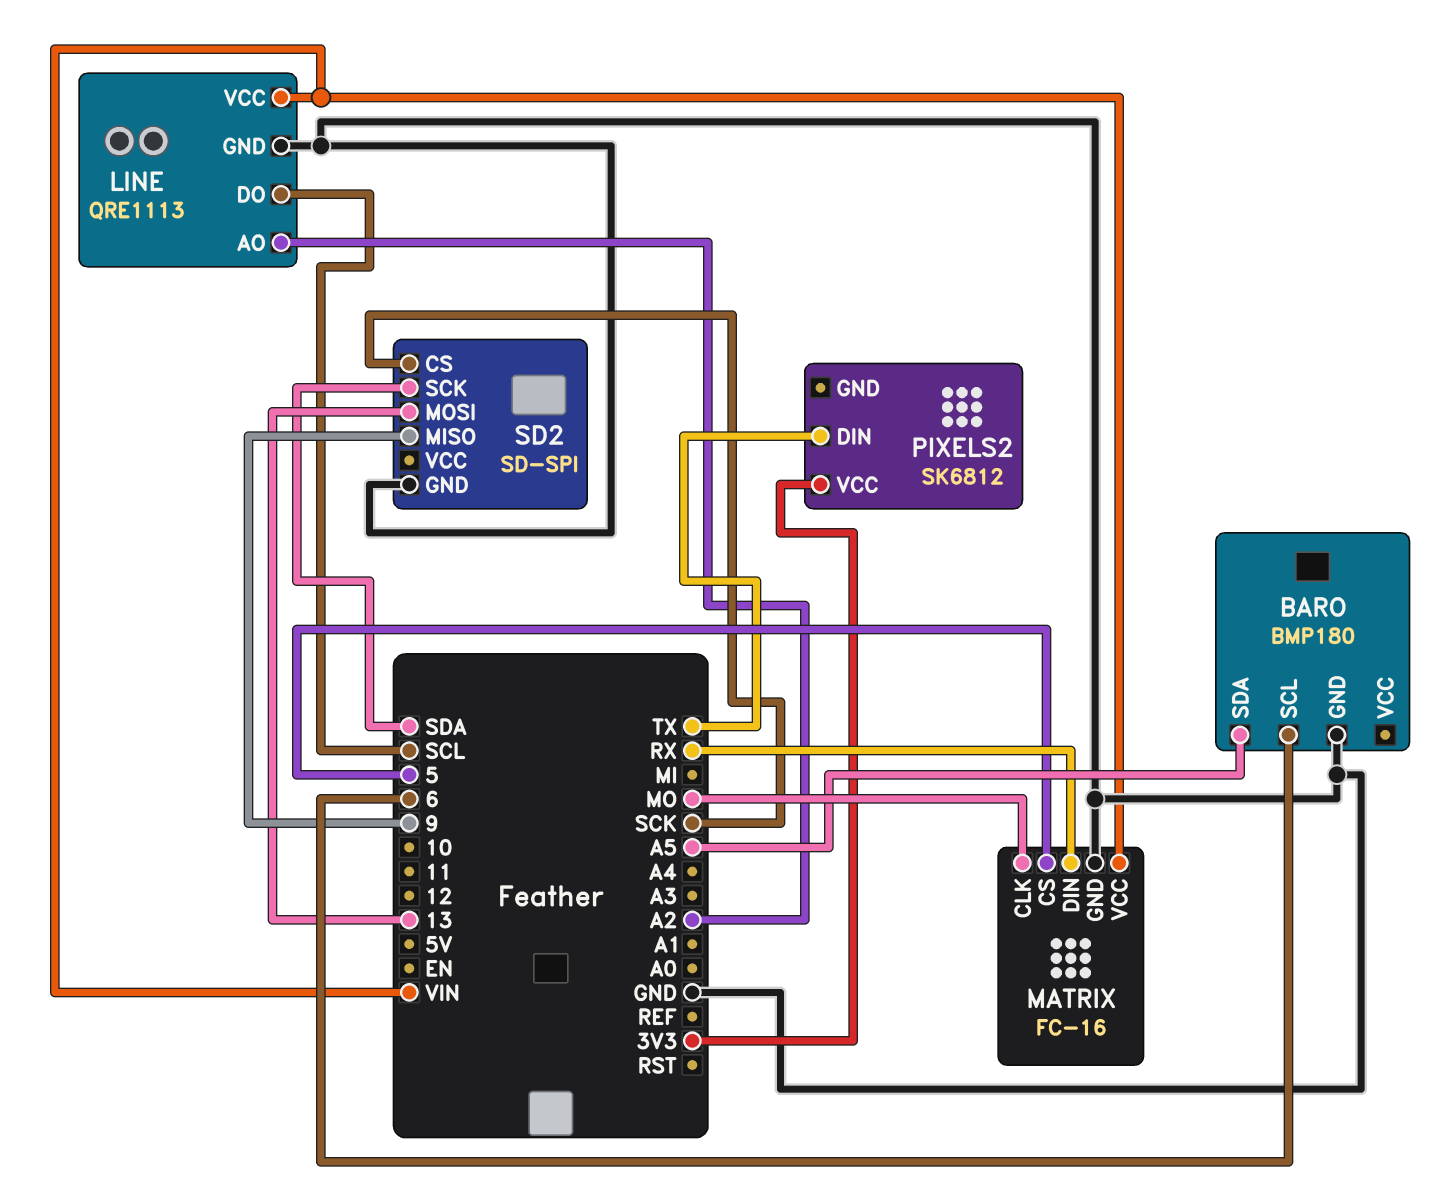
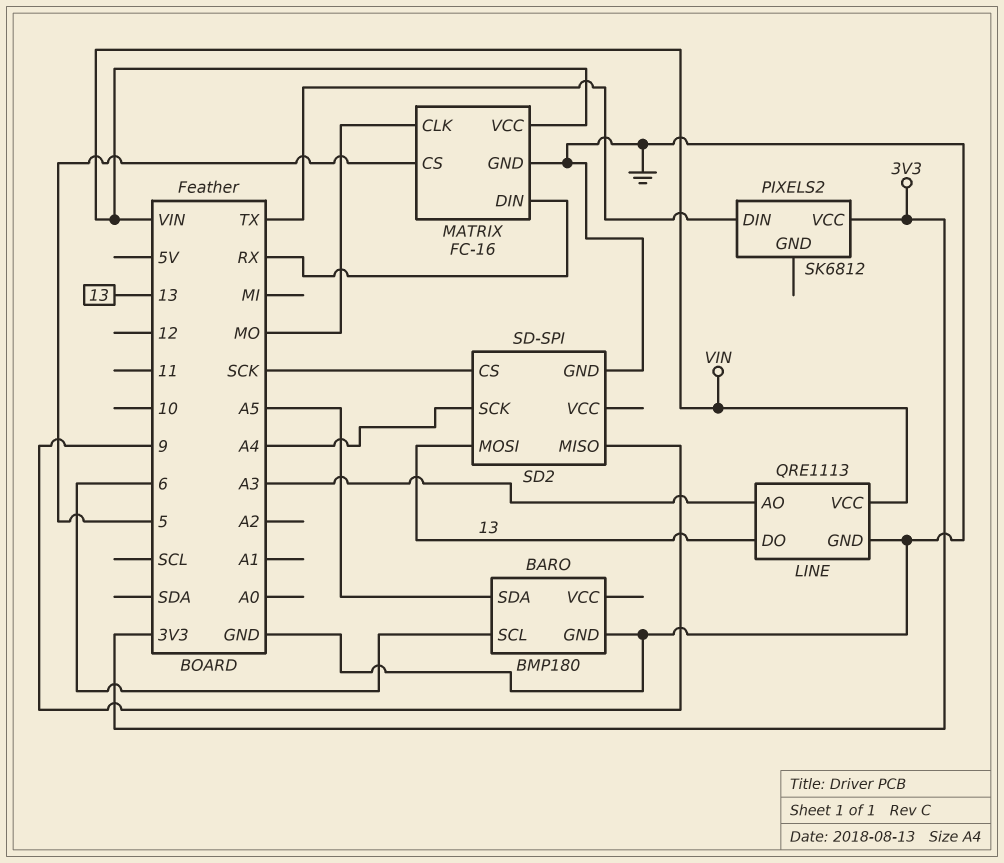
LINE pin AO: A2 -> A3
LINE pin DO: SCL -> 13
SD2 pin SCK: SDA -> A4

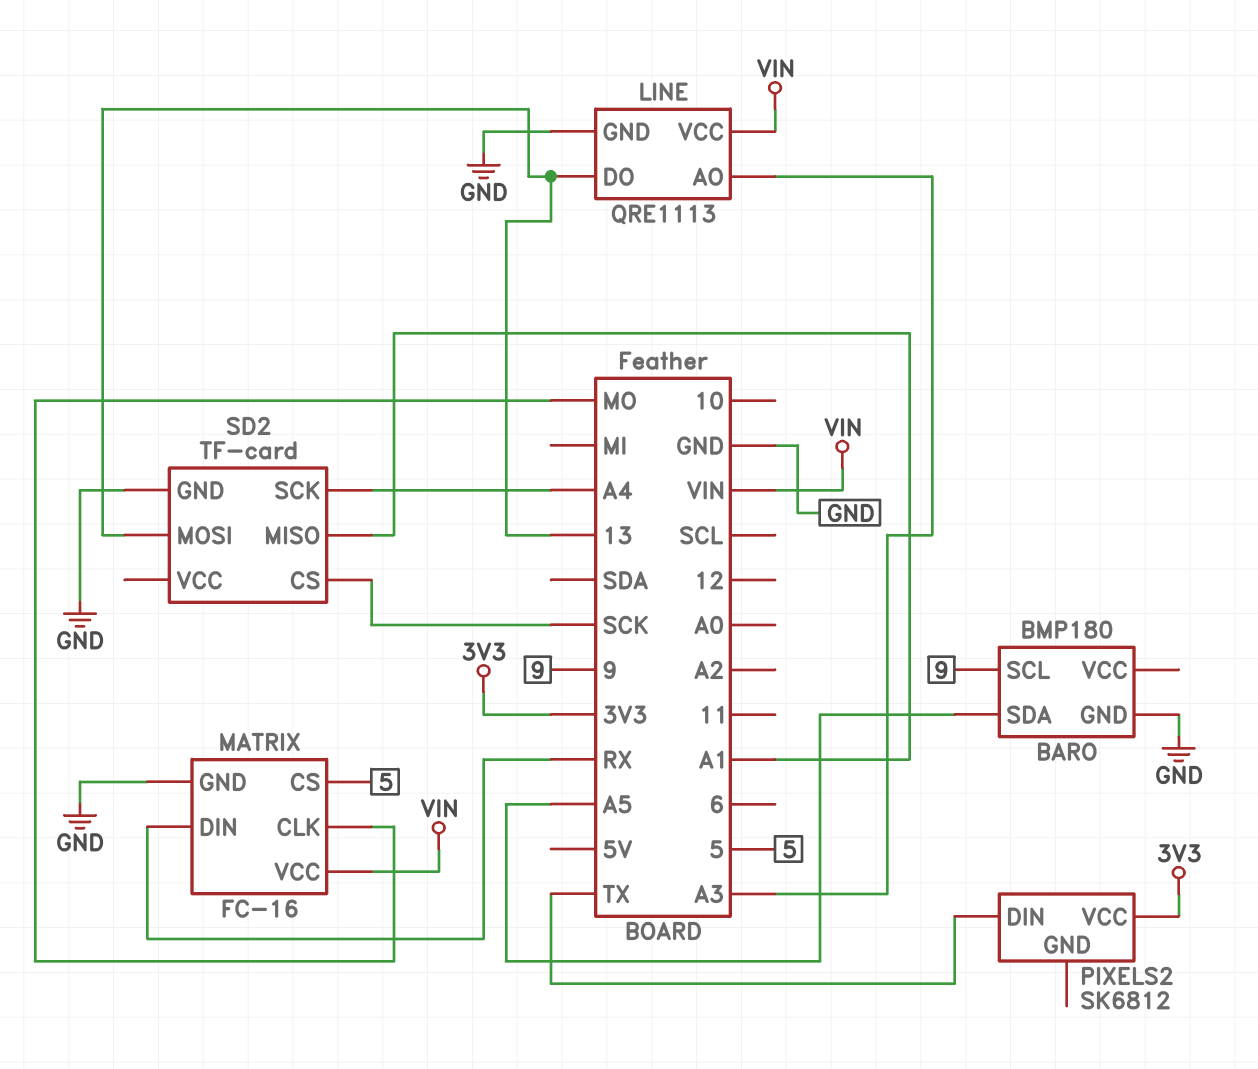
BARO pin SCL: 6 -> 9
SD2: SD-SPI -> TF-card
SD2 pin MISO: 9 -> A1

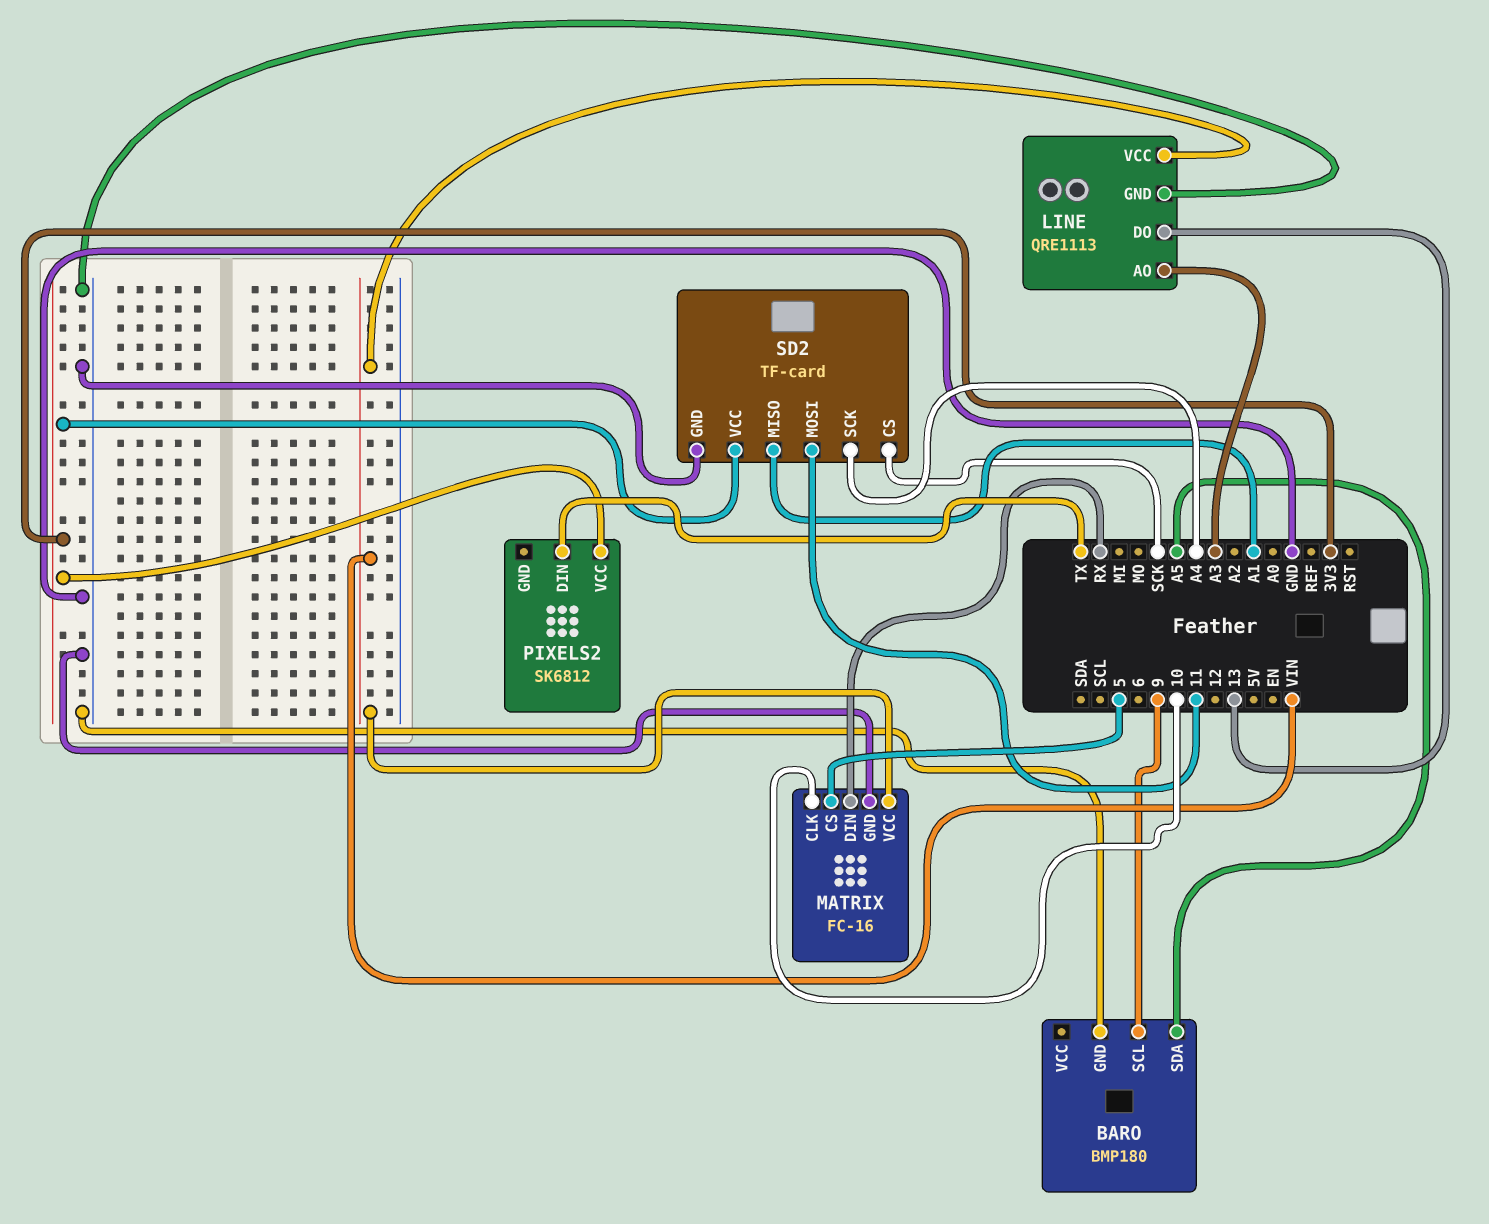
MATRIX pin CLK: MO -> 10
SD2 pin MOSI: 13 -> 11
SD2 pin VCC: none -> 3V3

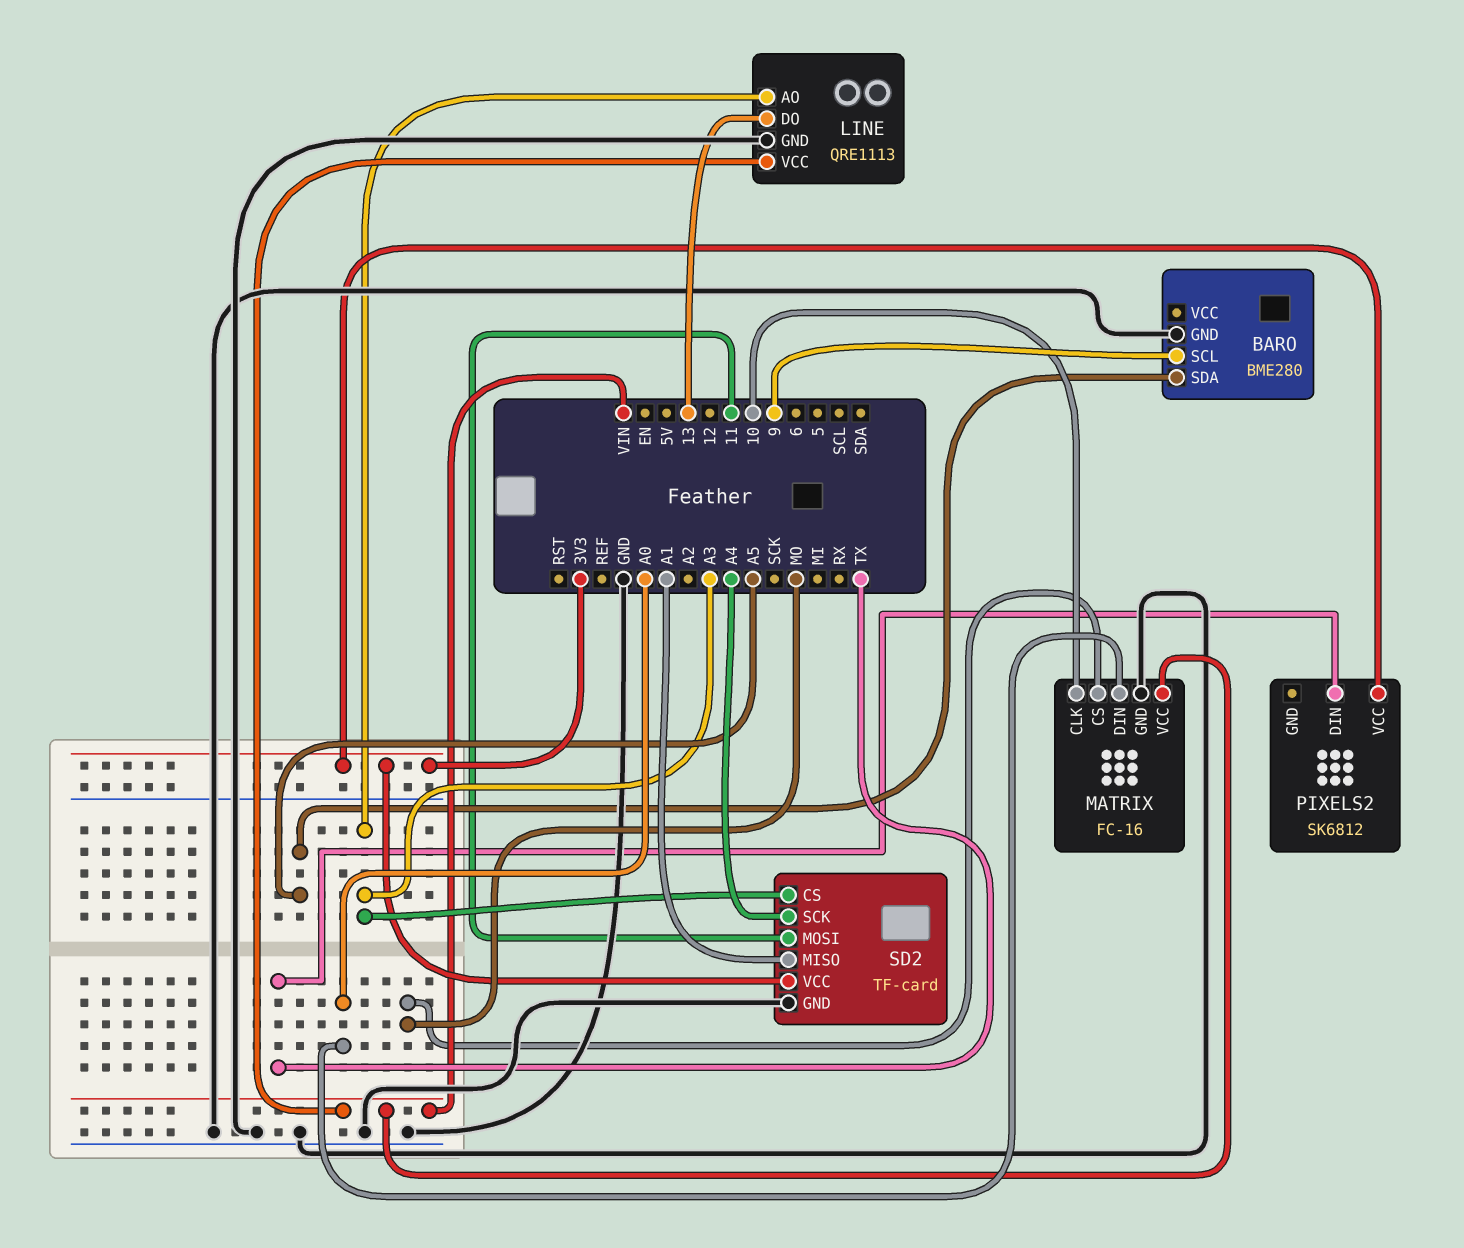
BARO: BMP180 -> BME280
MATRIX pin CS: 5 -> MO
MATRIX pin DIN: RX -> A0
SD2 pin CS: SCK -> A3

